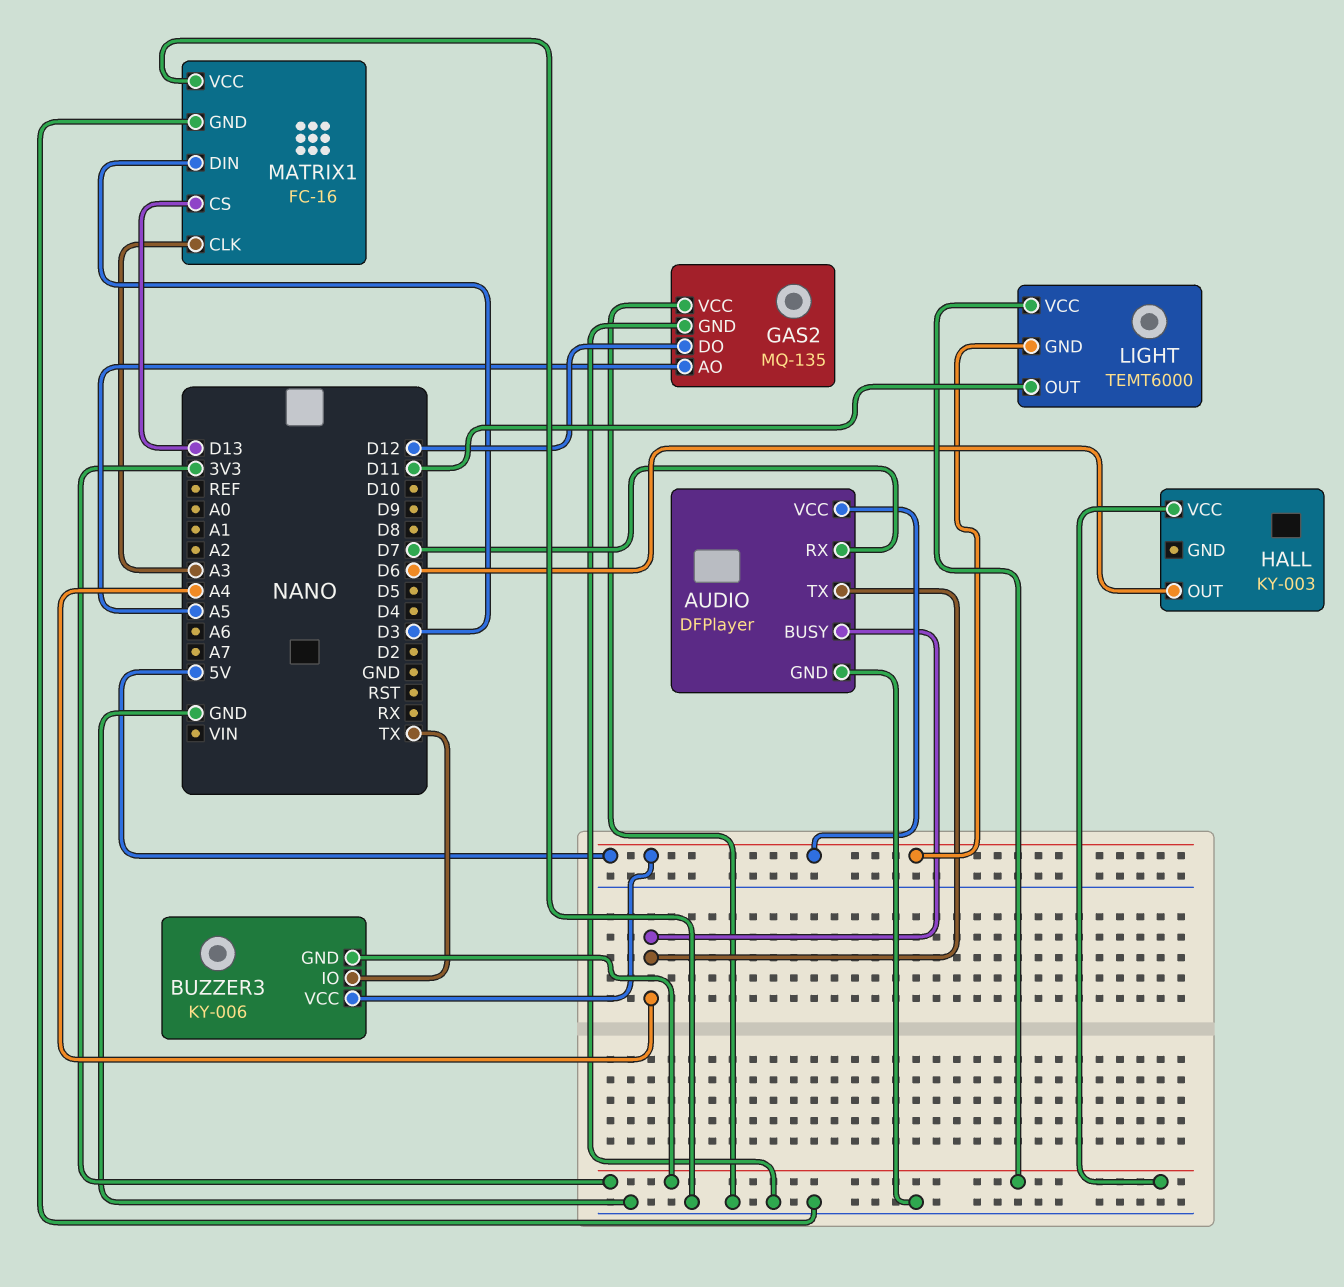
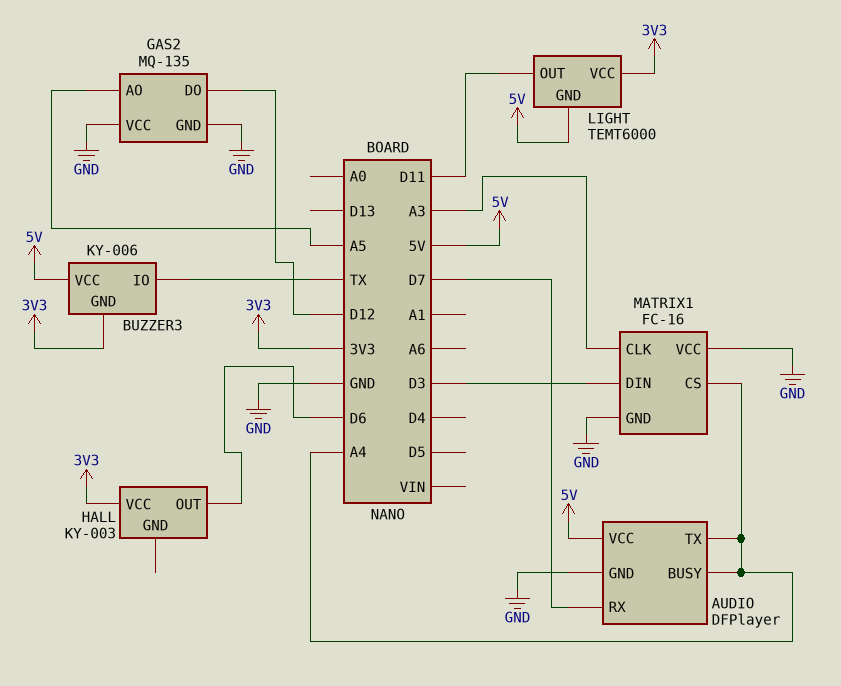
MATRIX1 pin CS: D13 -> A4

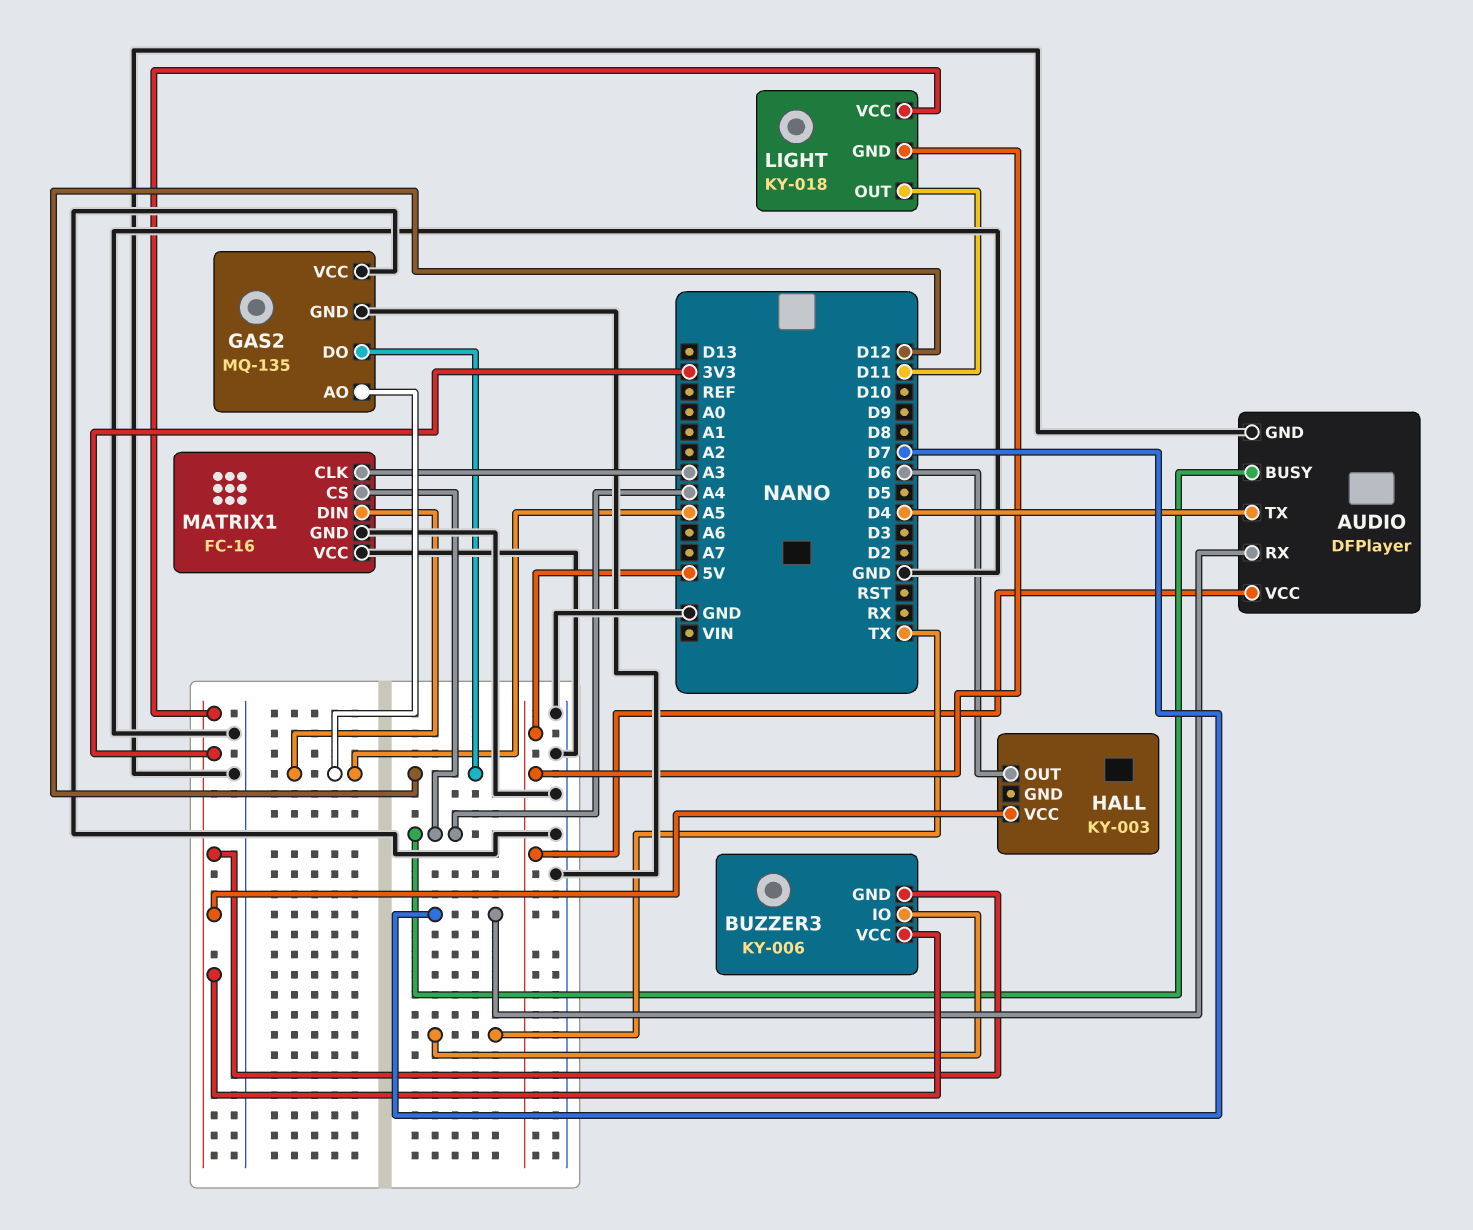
AUDIO pin TX: A4 -> D4
BUZZER3 pin VCC: 5V -> 3V3
LIGHT: TEMT6000 -> KY-018
MATRIX1 pin DIN: D3 -> A5

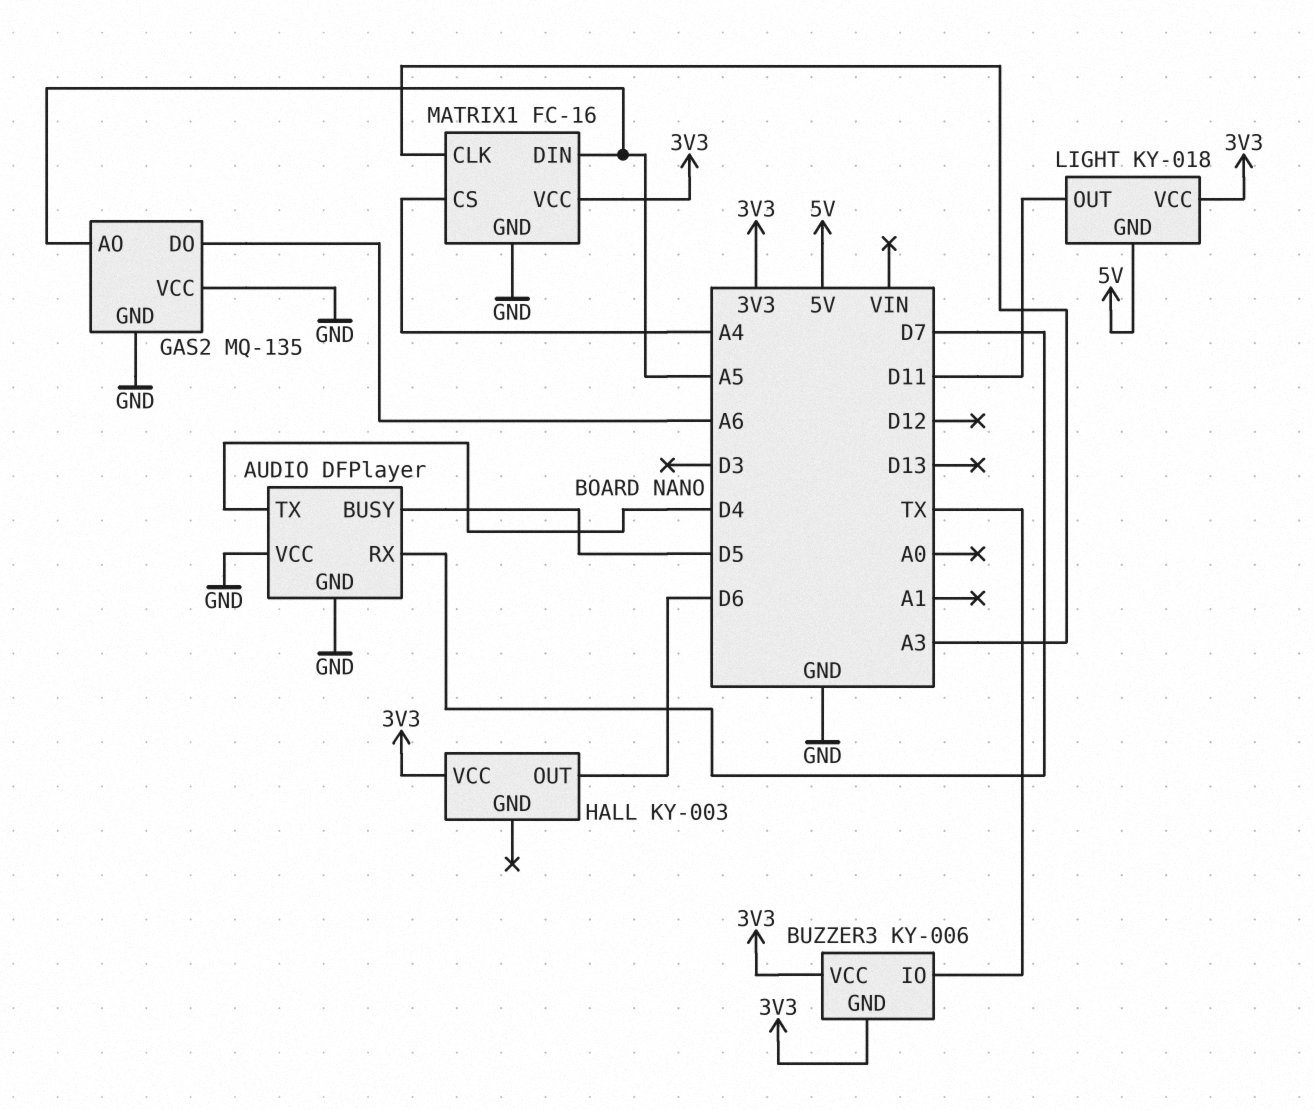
AUDIO pin BUSY: A4 -> D5
AUDIO pin VCC: 5V -> GND
GAS2 pin DO: D12 -> A6
MATRIX1 pin VCC: GND -> 3V3

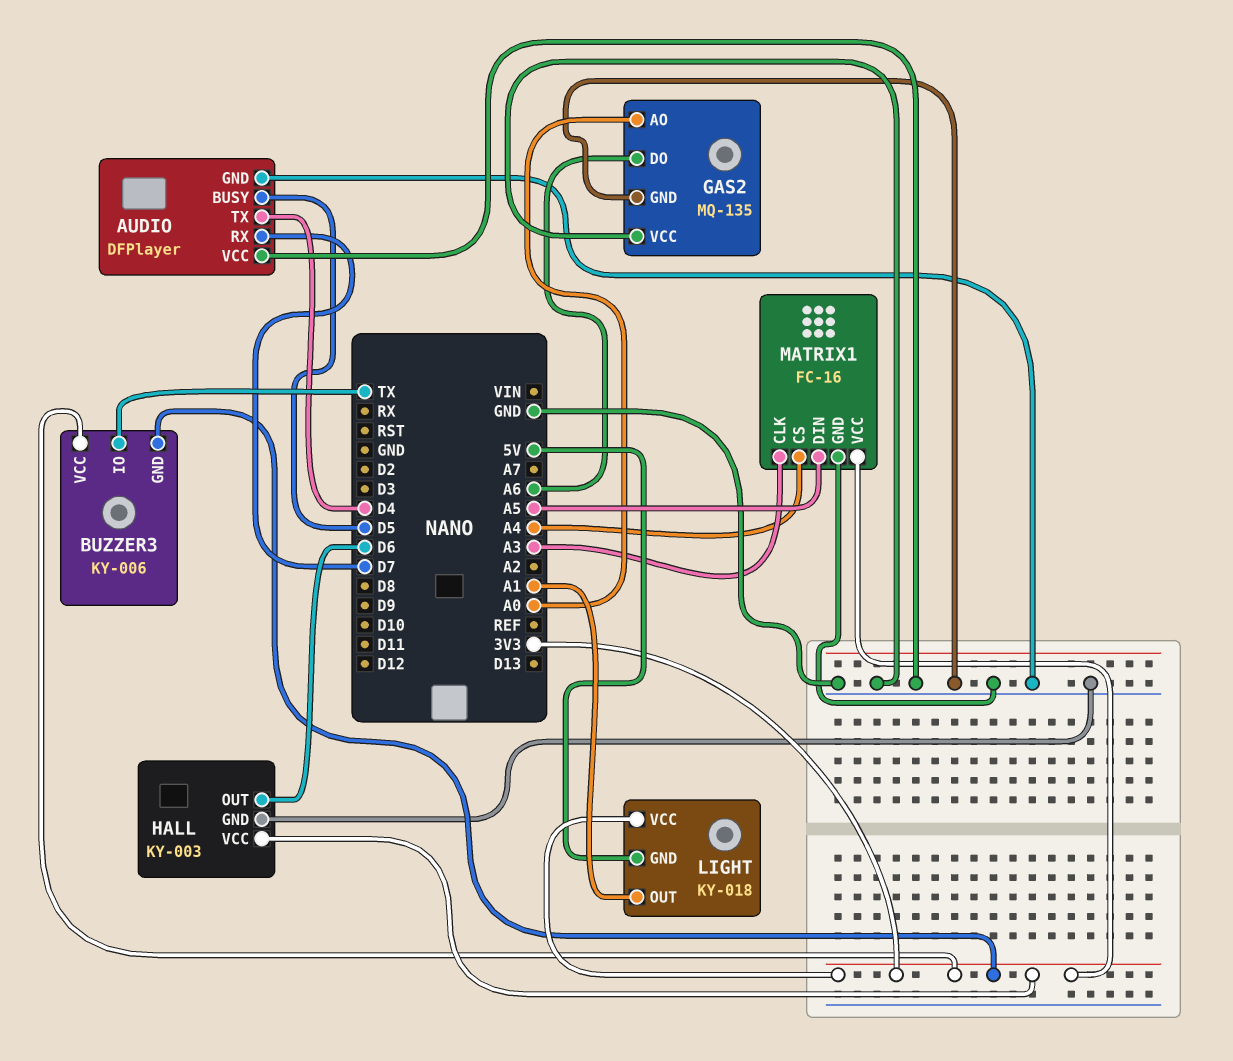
GAS2 pin AO: A5 -> A0
HALL pin GND: none -> GND
LIGHT pin OUT: D11 -> A1

